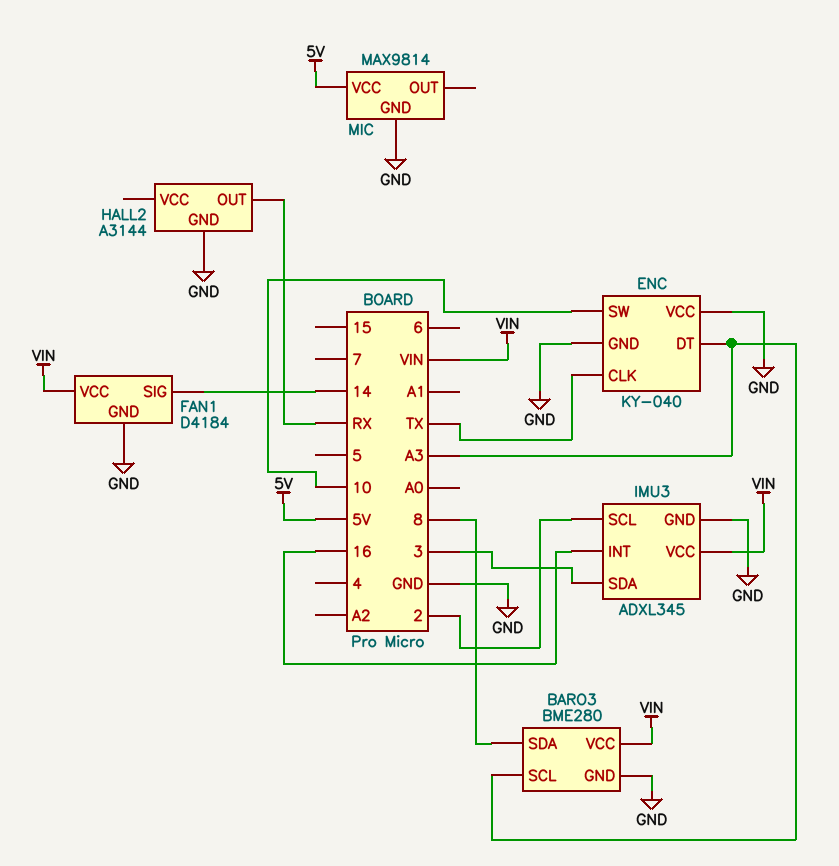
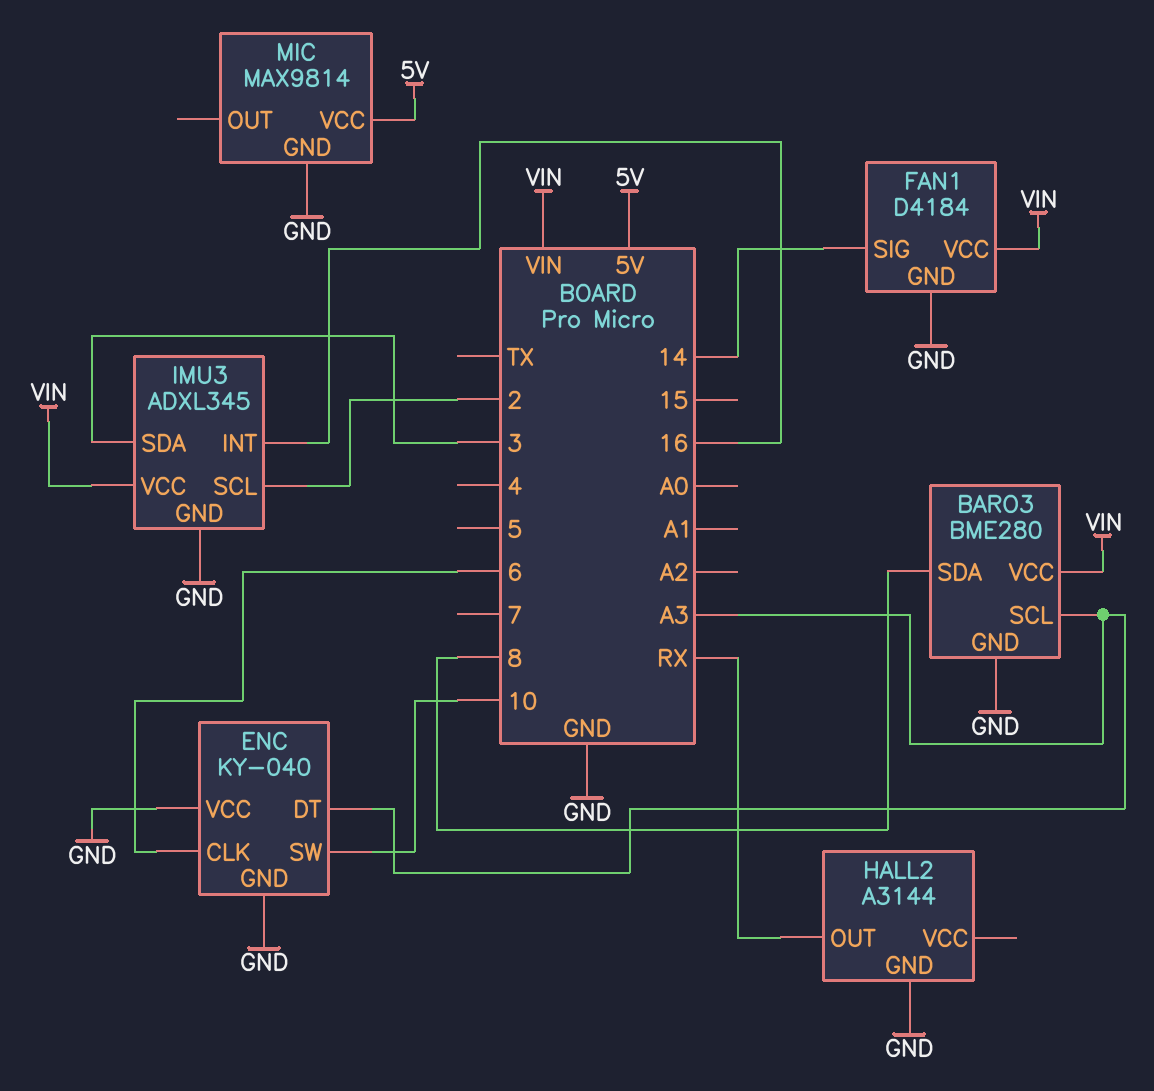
ENC pin CLK: TX -> 6

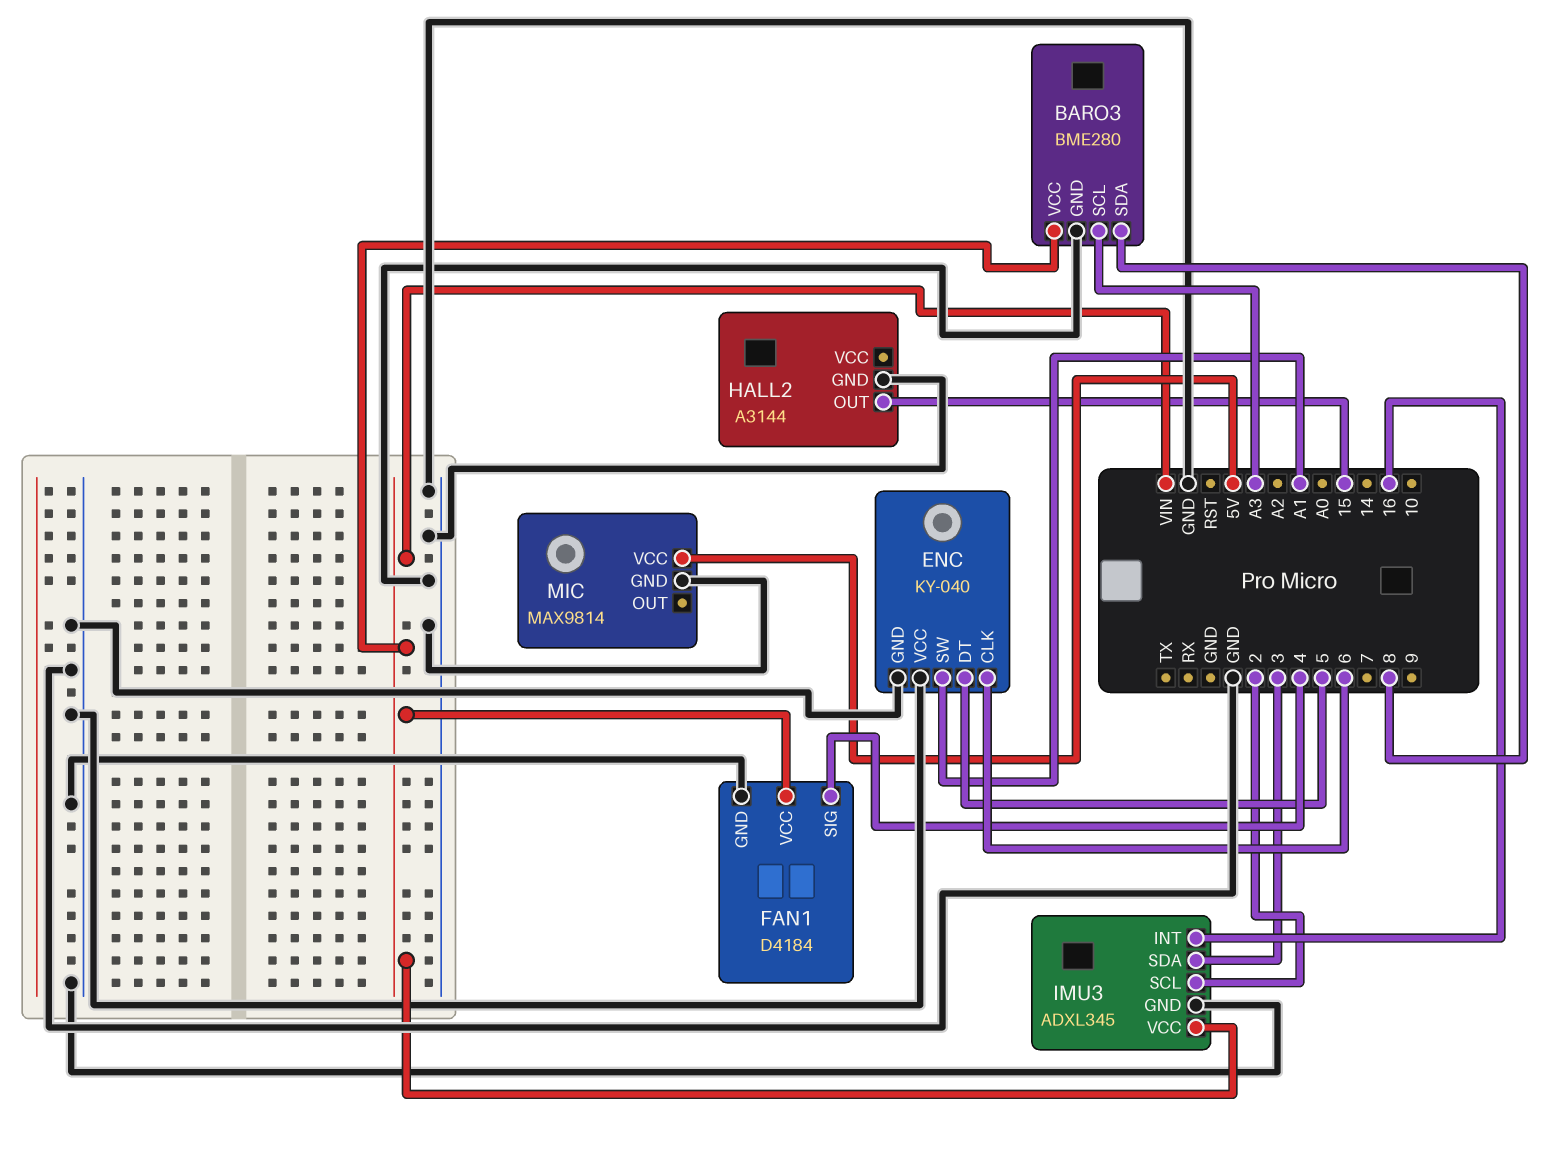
ENC pin DT: A3 -> 5
ENC pin SW: 10 -> A1
FAN1 pin SIG: 14 -> 4
HALL2 pin OUT: RX -> 15

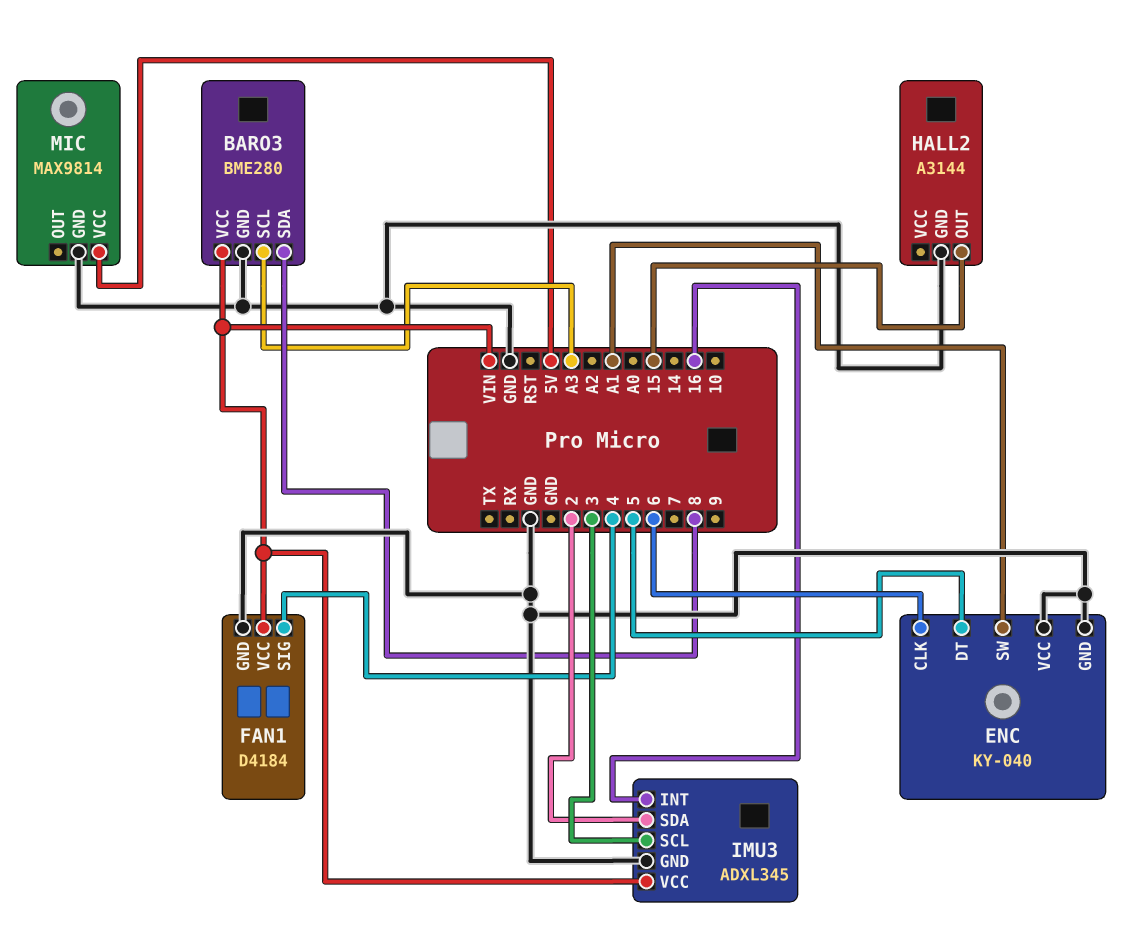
IMU3 pin SCL: 2 -> 3
IMU3 pin SDA: 3 -> 2

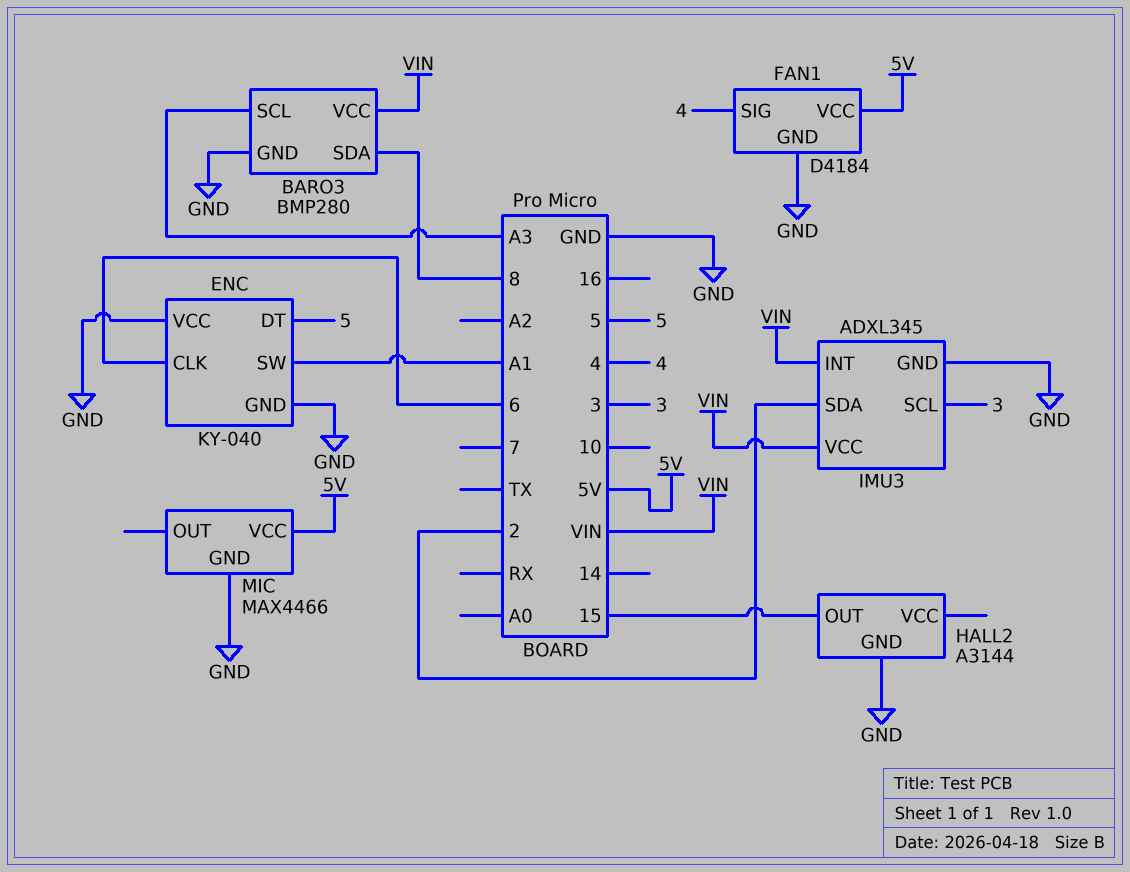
BARO3: BME280 -> BMP280
FAN1 pin VCC: VIN -> 5V
IMU3 pin INT: 16 -> VIN
MIC: MAX9814 -> MAX4466

